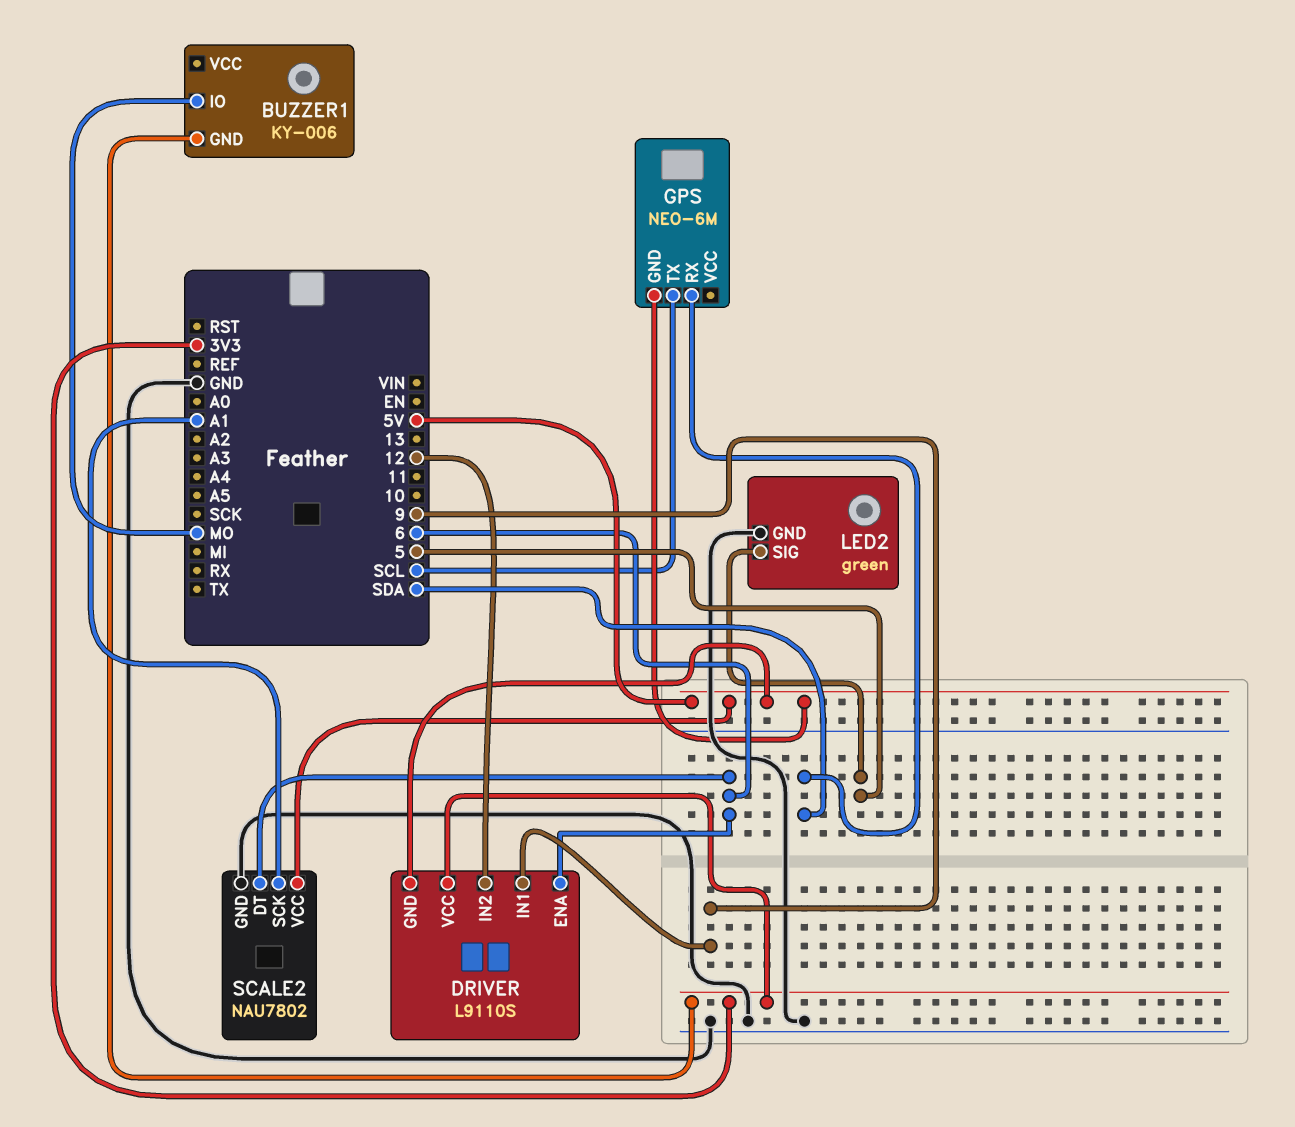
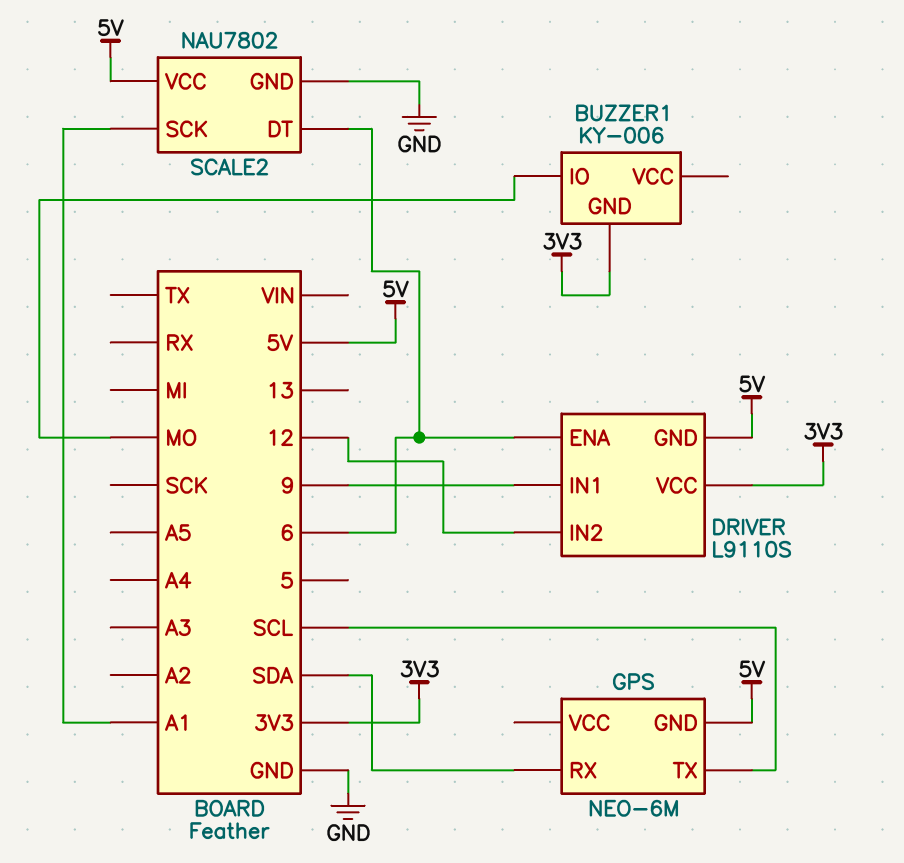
LED2: green -> none
LED2 pin GND: GND -> none
LED2 pin SIG: 5 -> none

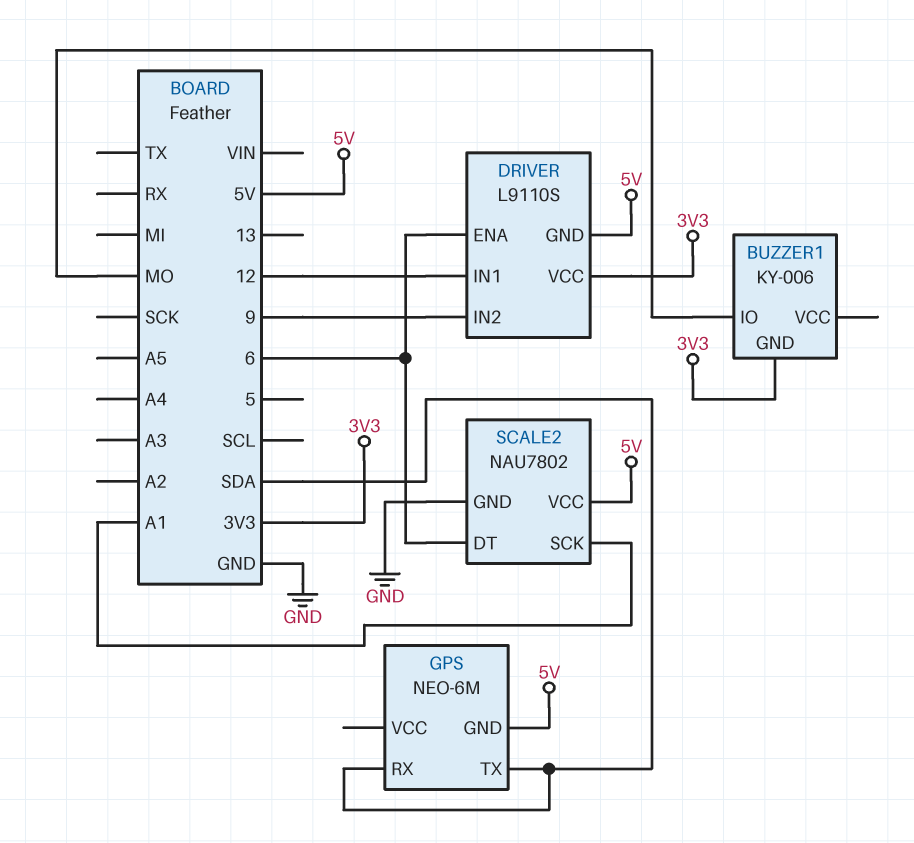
DRIVER pin IN1: 9 -> 12
DRIVER pin IN2: 12 -> 9
GPS pin TX: SCL -> SDA

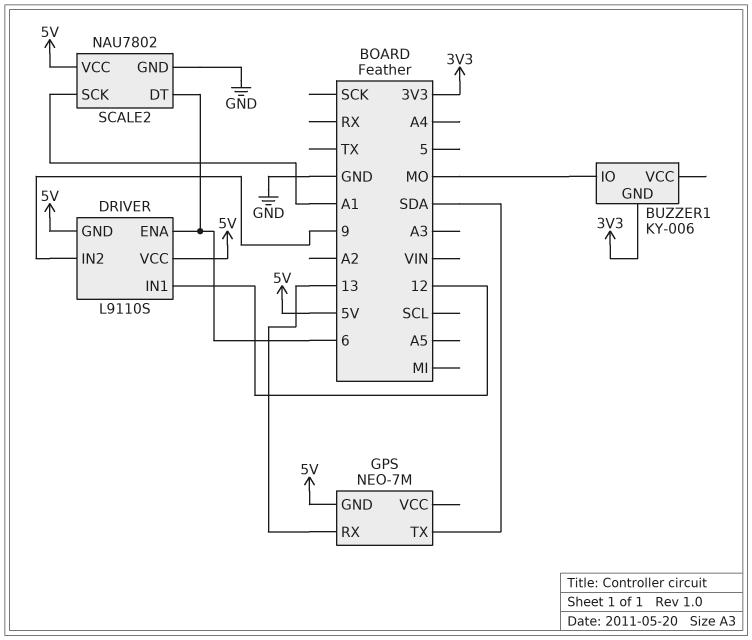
DRIVER pin VCC: 3V3 -> 5V
GPS: NEO-6M -> NEO-7M
GPS pin RX: SDA -> 13

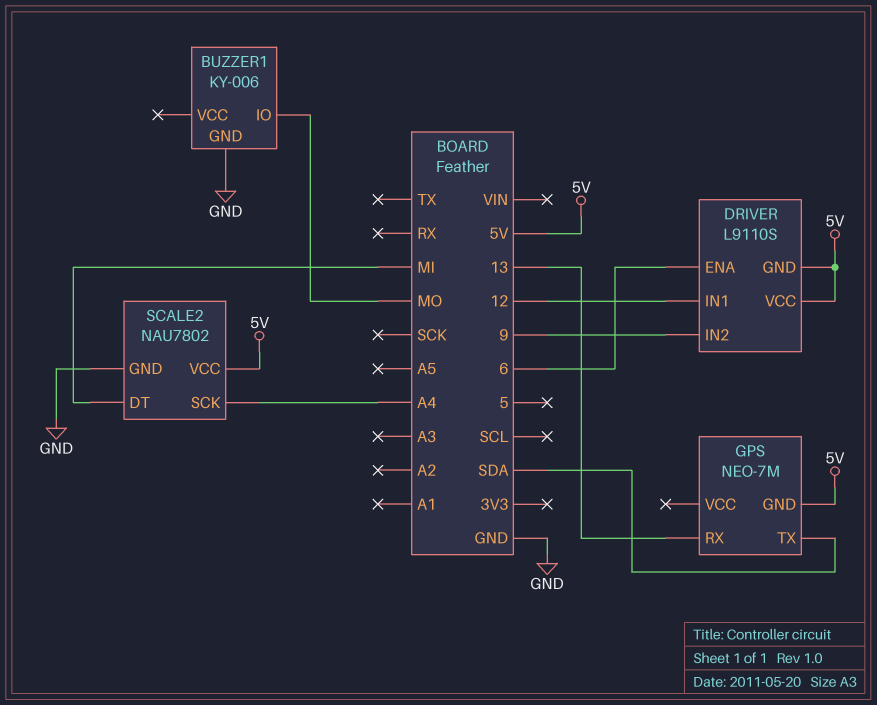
BUZZER1 pin GND: 3V3 -> GND
SCALE2 pin DT: 6 -> MI
SCALE2 pin SCK: A1 -> A4

